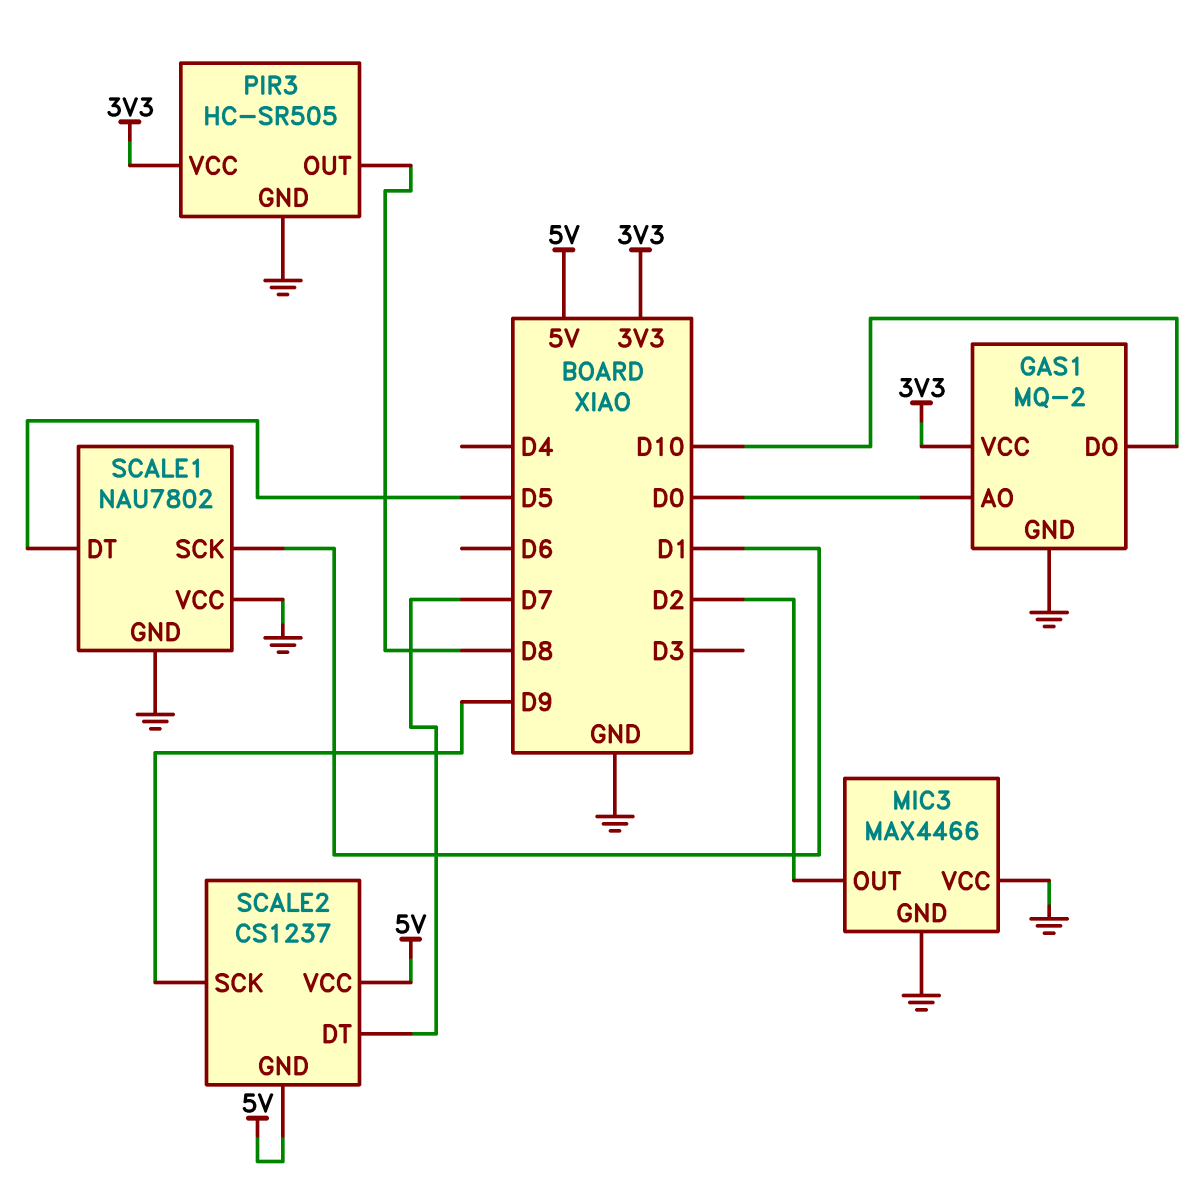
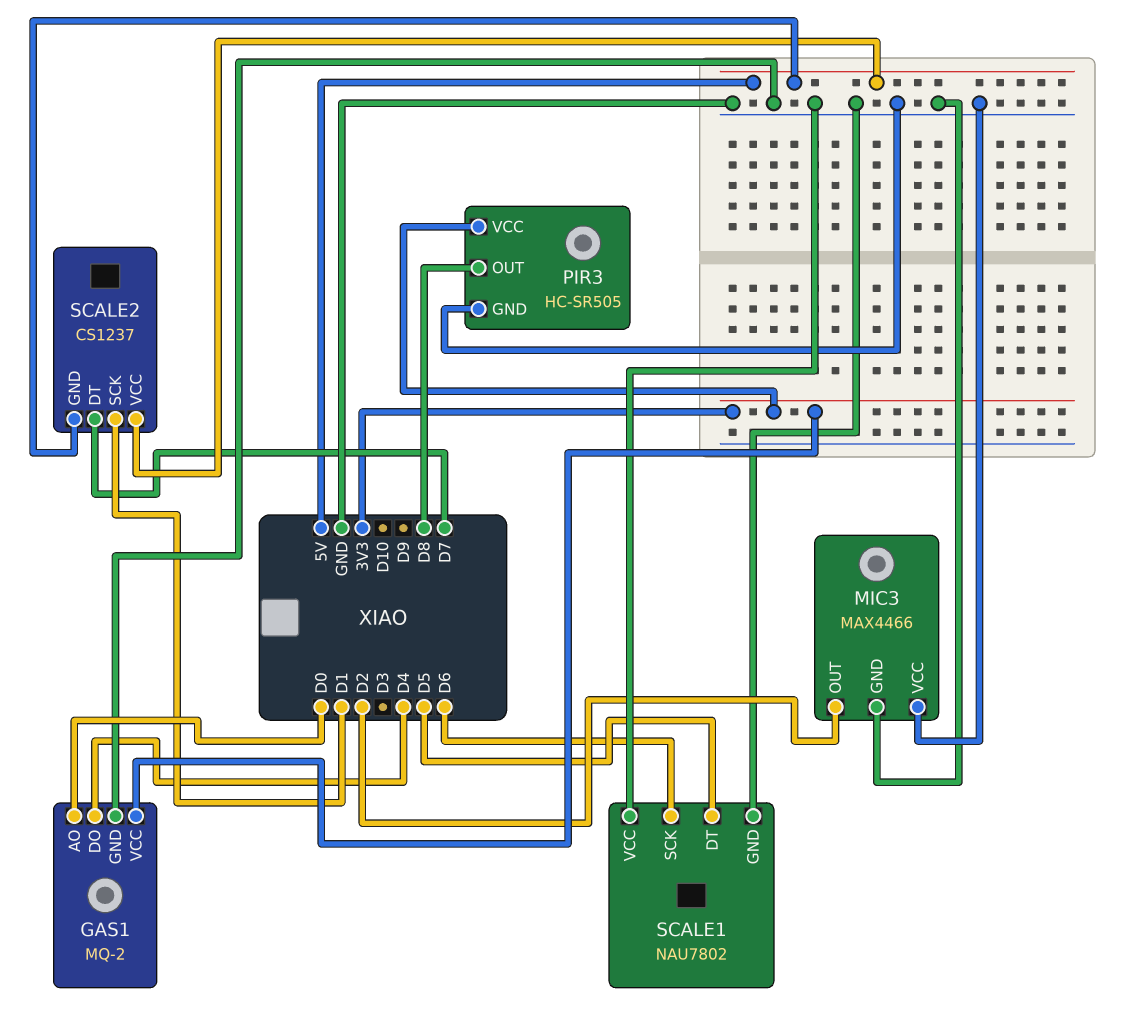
GAS1 pin DO: D10 -> D4
SCALE1 pin SCK: D1 -> D6
SCALE2 pin SCK: D9 -> D1

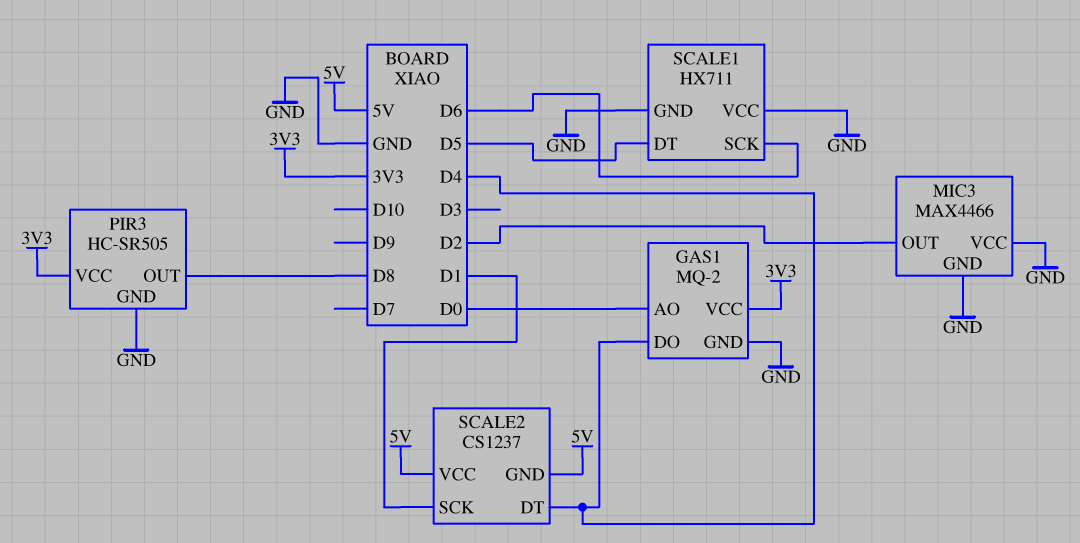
SCALE1: NAU7802 -> HX711
SCALE2 pin DT: D7 -> D4

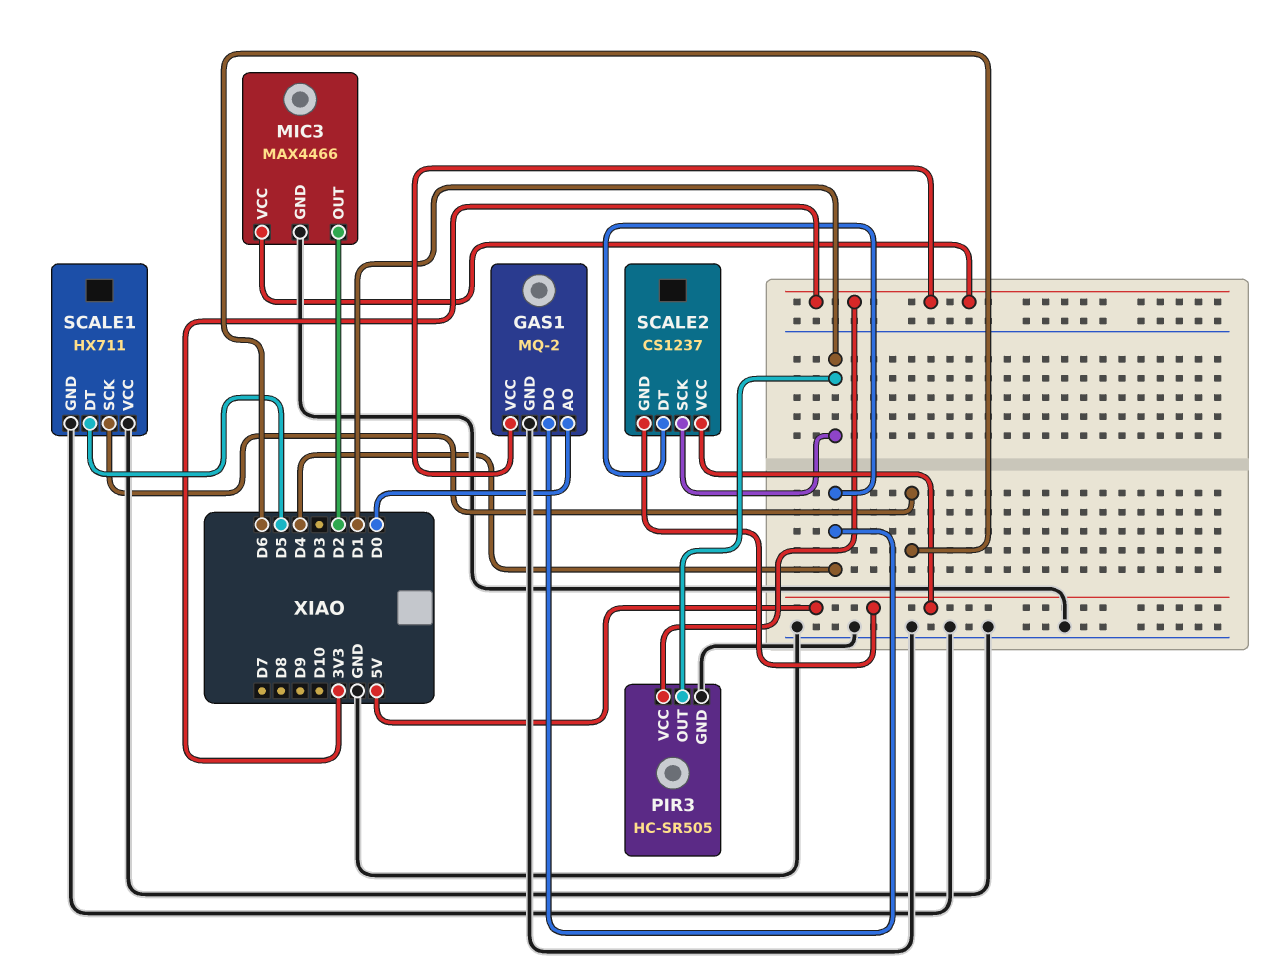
MIC3 pin VCC: GND -> 3V3
PIR3 pin OUT: D8 -> D1

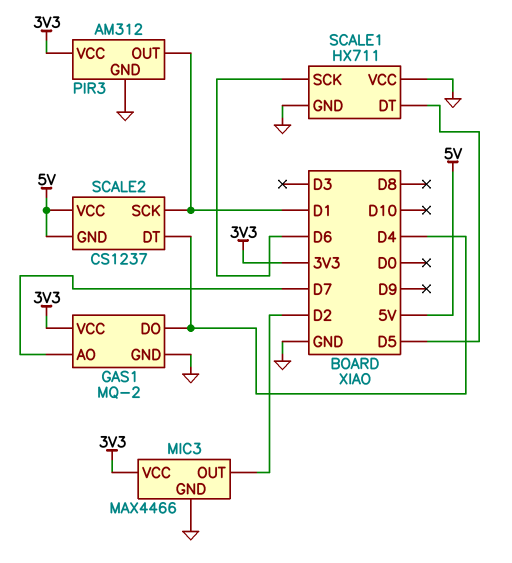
GAS1 pin AO: D0 -> D7
PIR3: HC-SR505 -> AM312

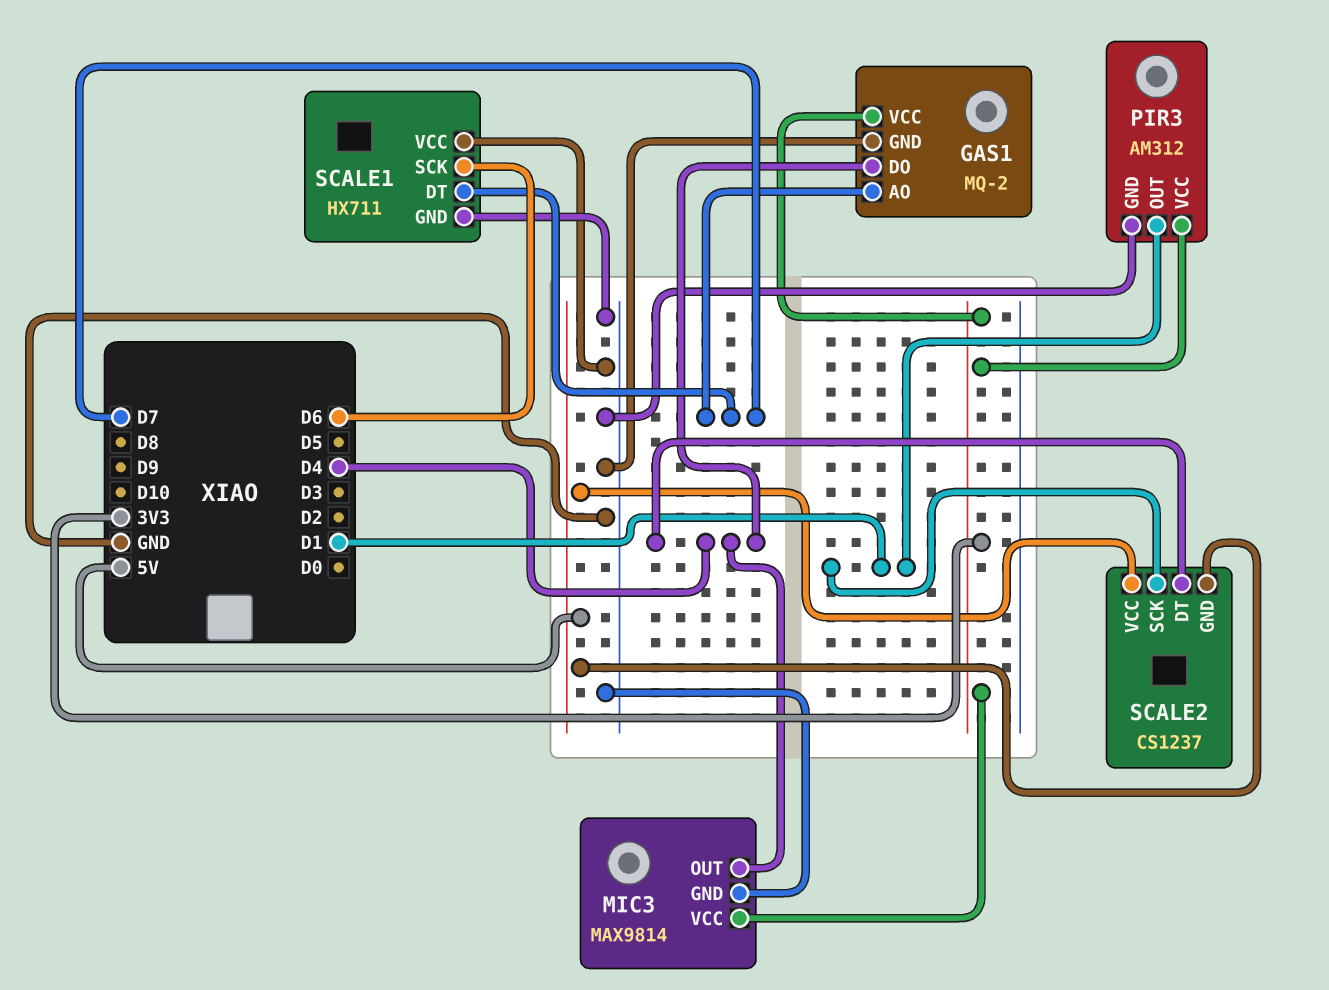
MIC3: MAX4466 -> MAX9814
MIC3 pin OUT: D2 -> D4
SCALE1 pin DT: D5 -> D7

